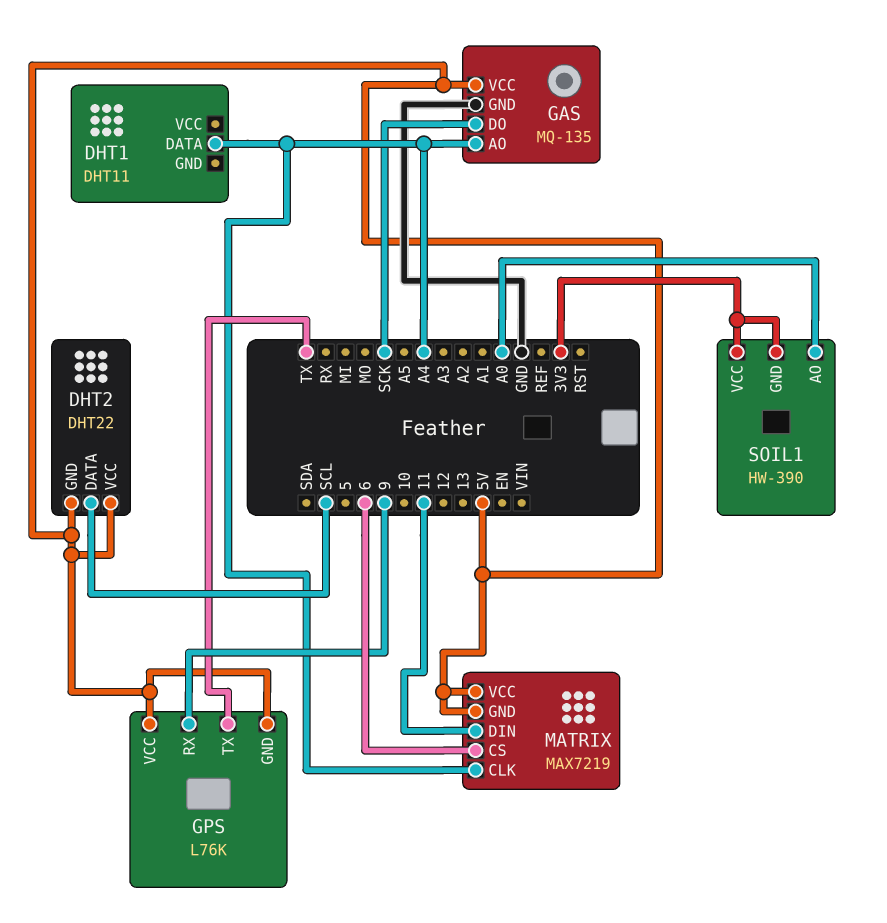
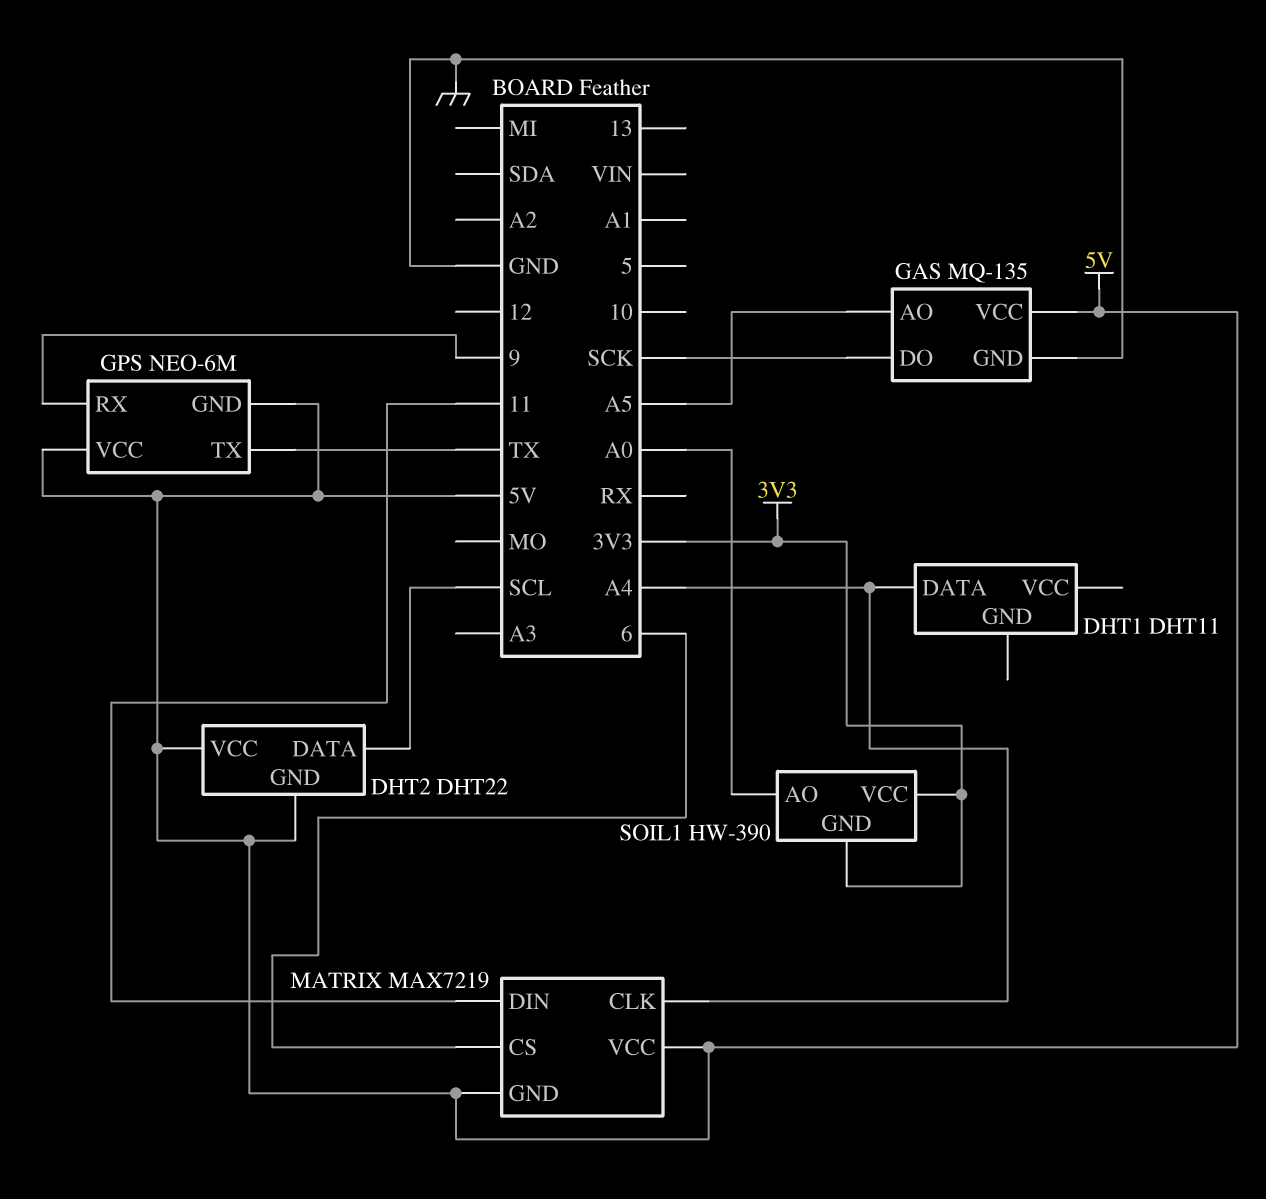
GAS pin AO: A4 -> A5
GPS: L76K -> NEO-6M

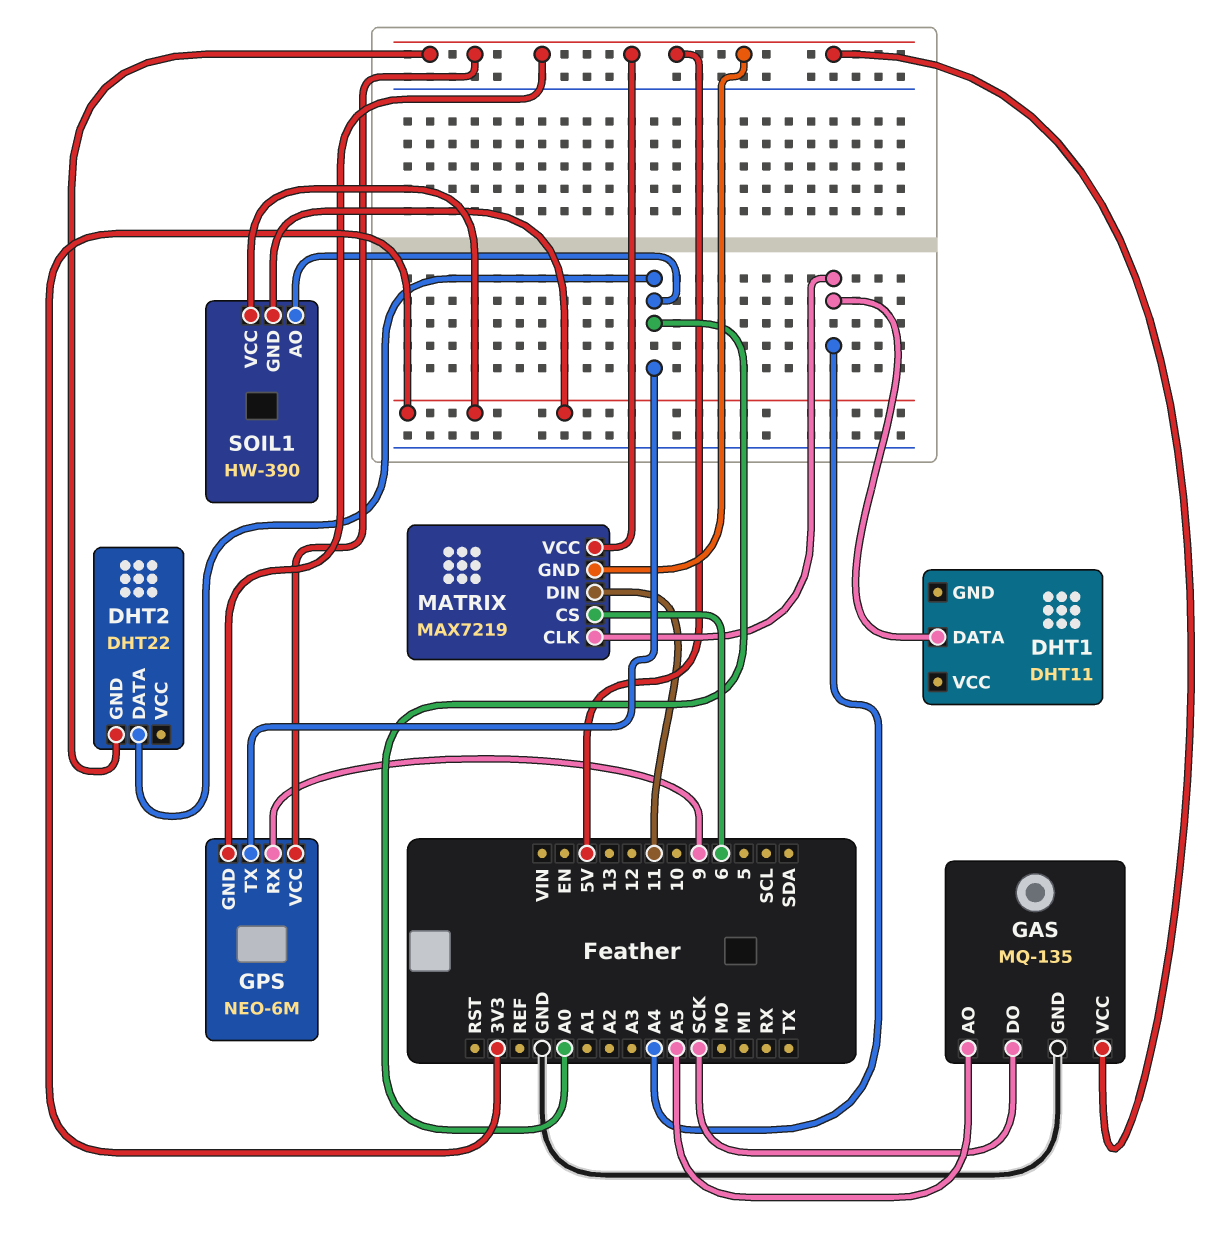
DHT2 pin DATA: SCL -> A0
DHT2 pin VCC: 5V -> none
GPS pin TX: TX -> A0

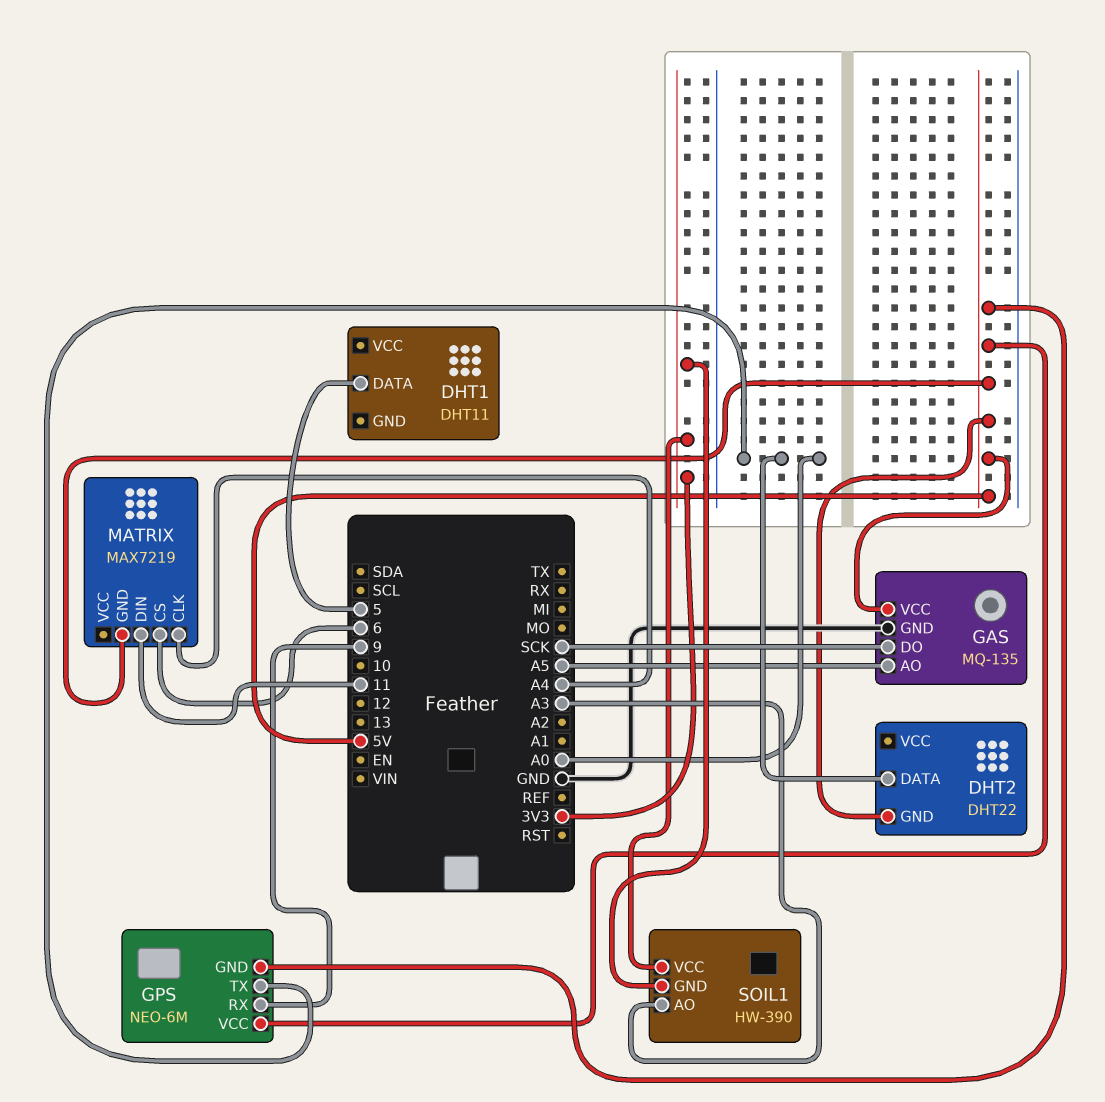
DHT1 pin DATA: A4 -> 5
MATRIX pin VCC: 5V -> none
SOIL1 pin AO: A0 -> A3

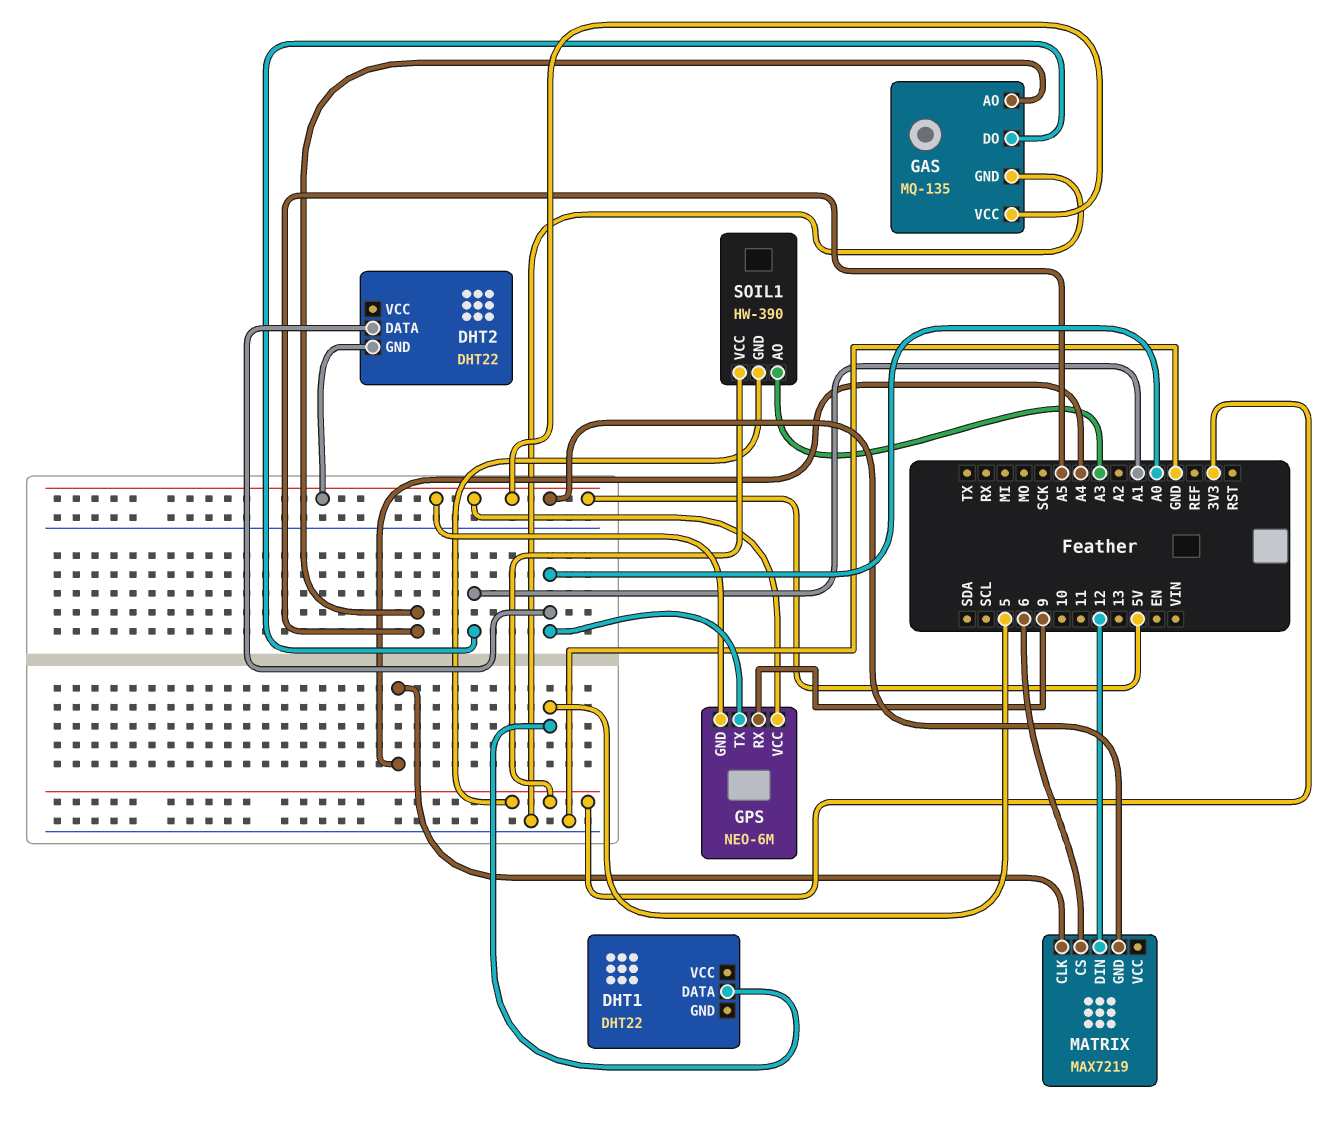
DHT1: DHT11 -> DHT22
GAS pin DO: SCK -> A1
MATRIX pin DIN: 11 -> 12

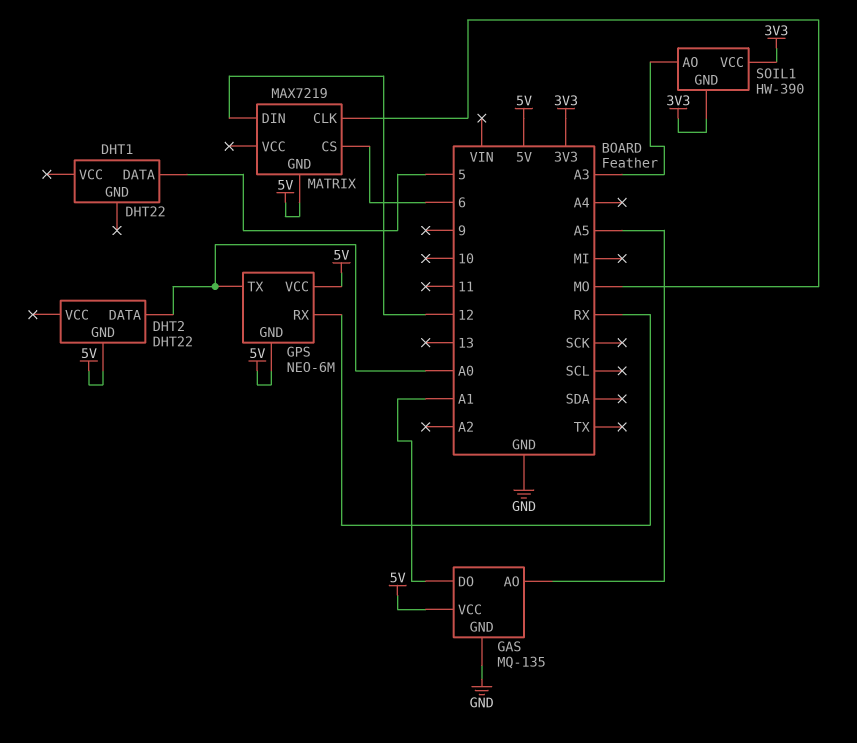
GPS pin RX: 9 -> RX
MATRIX pin CLK: A4 -> MO

